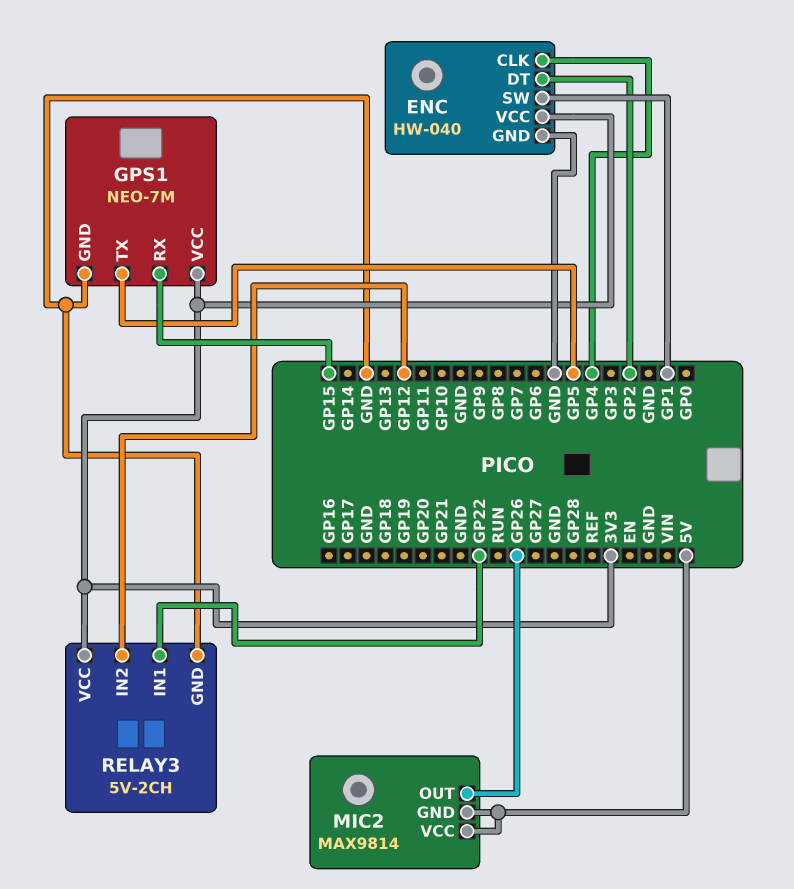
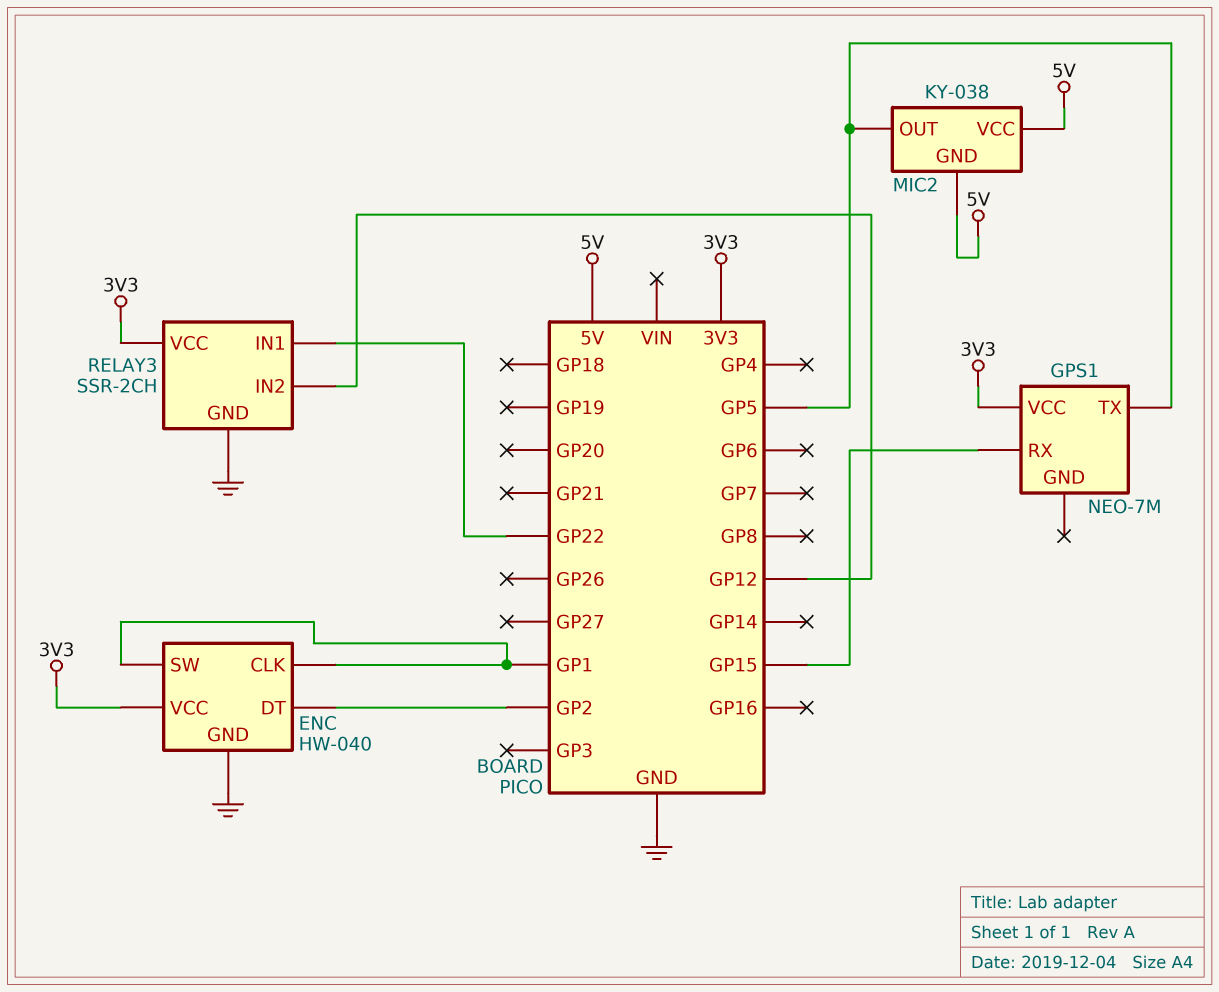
ENC pin CLK: GP4 -> GP1
GPS1 pin GND: GND -> none
MIC2: MAX9814 -> KY-038
MIC2 pin OUT: GP26 -> GP5
RELAY3: 5V-2CH -> SSR-2CH

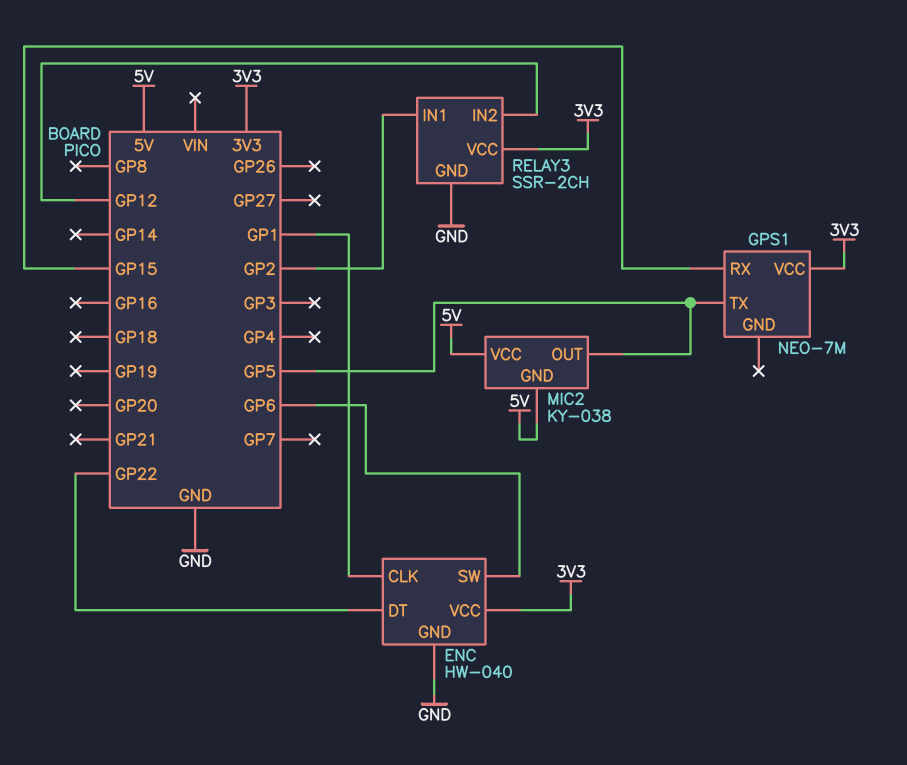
ENC pin DT: GP2 -> GP22
ENC pin SW: GP1 -> GP6
RELAY3 pin IN1: GP22 -> GP2

